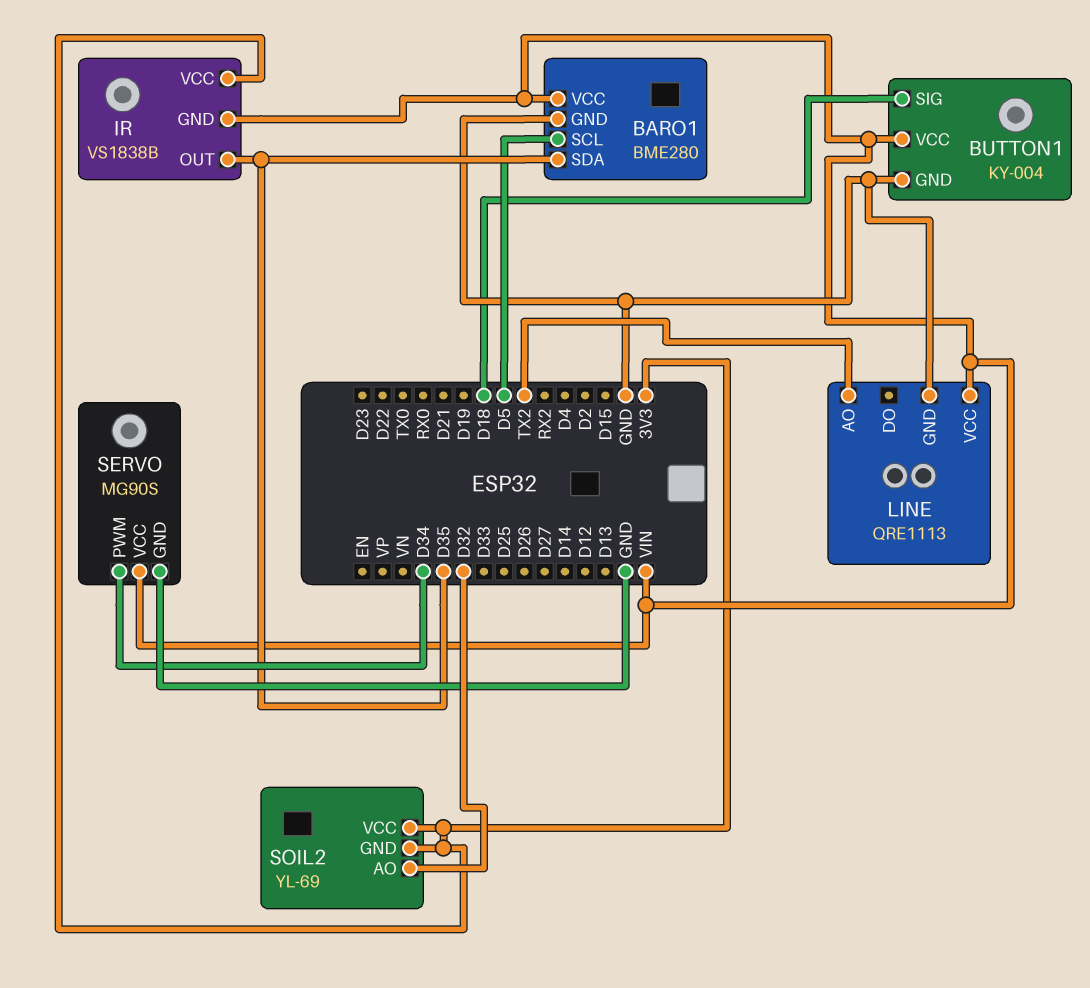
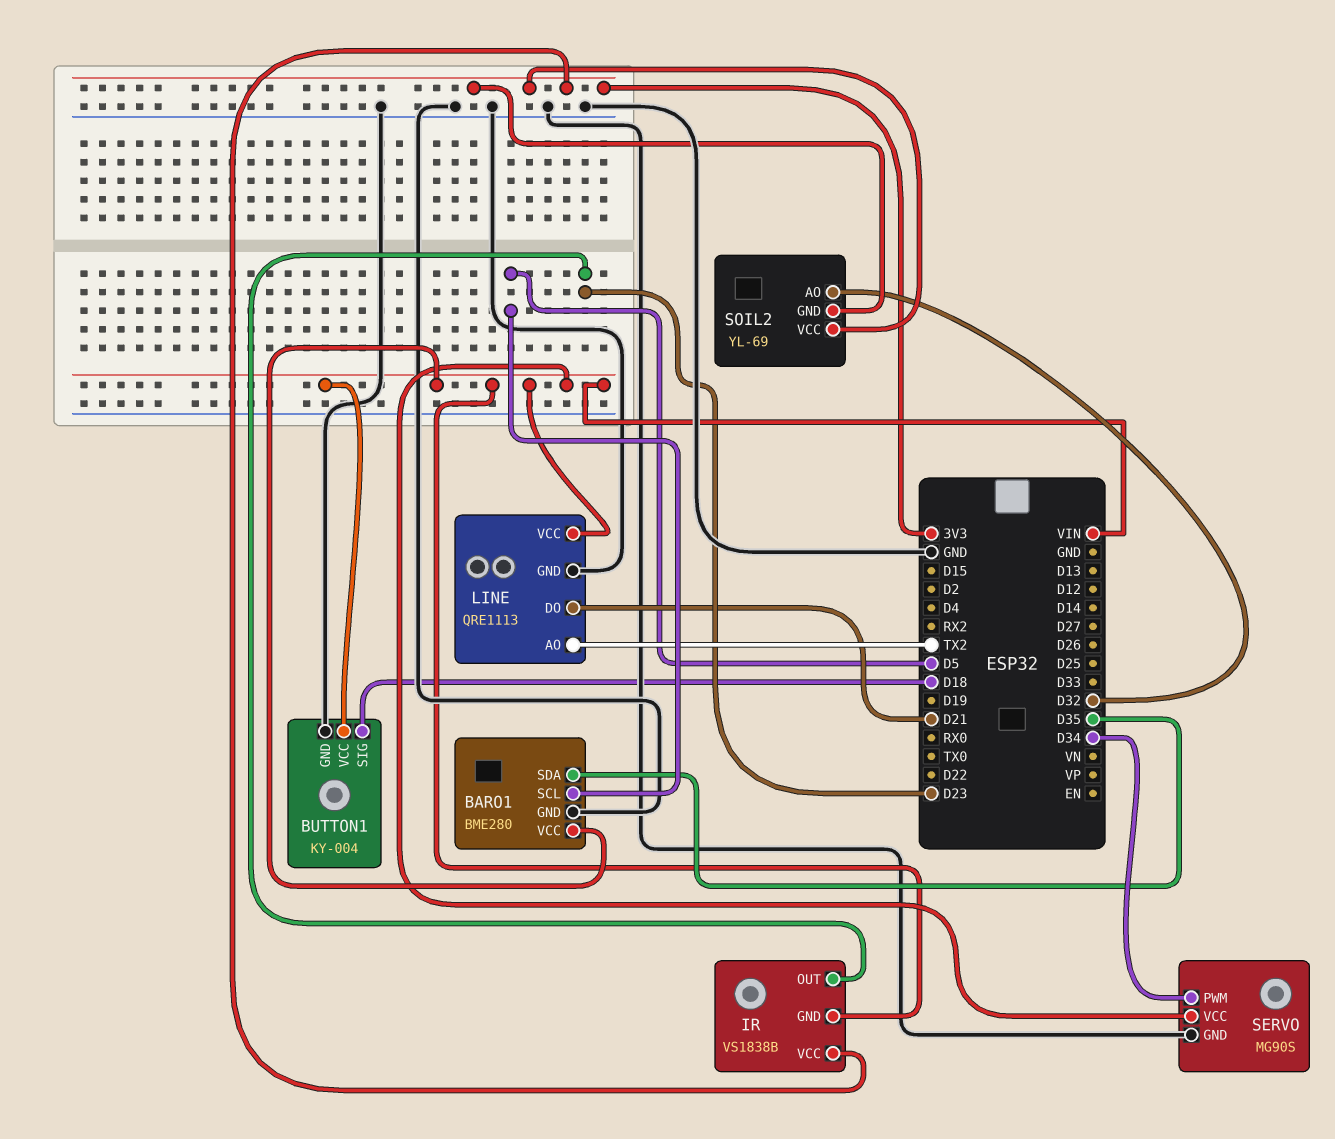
IR pin OUT: D35 -> D23
LINE pin DO: none -> D21

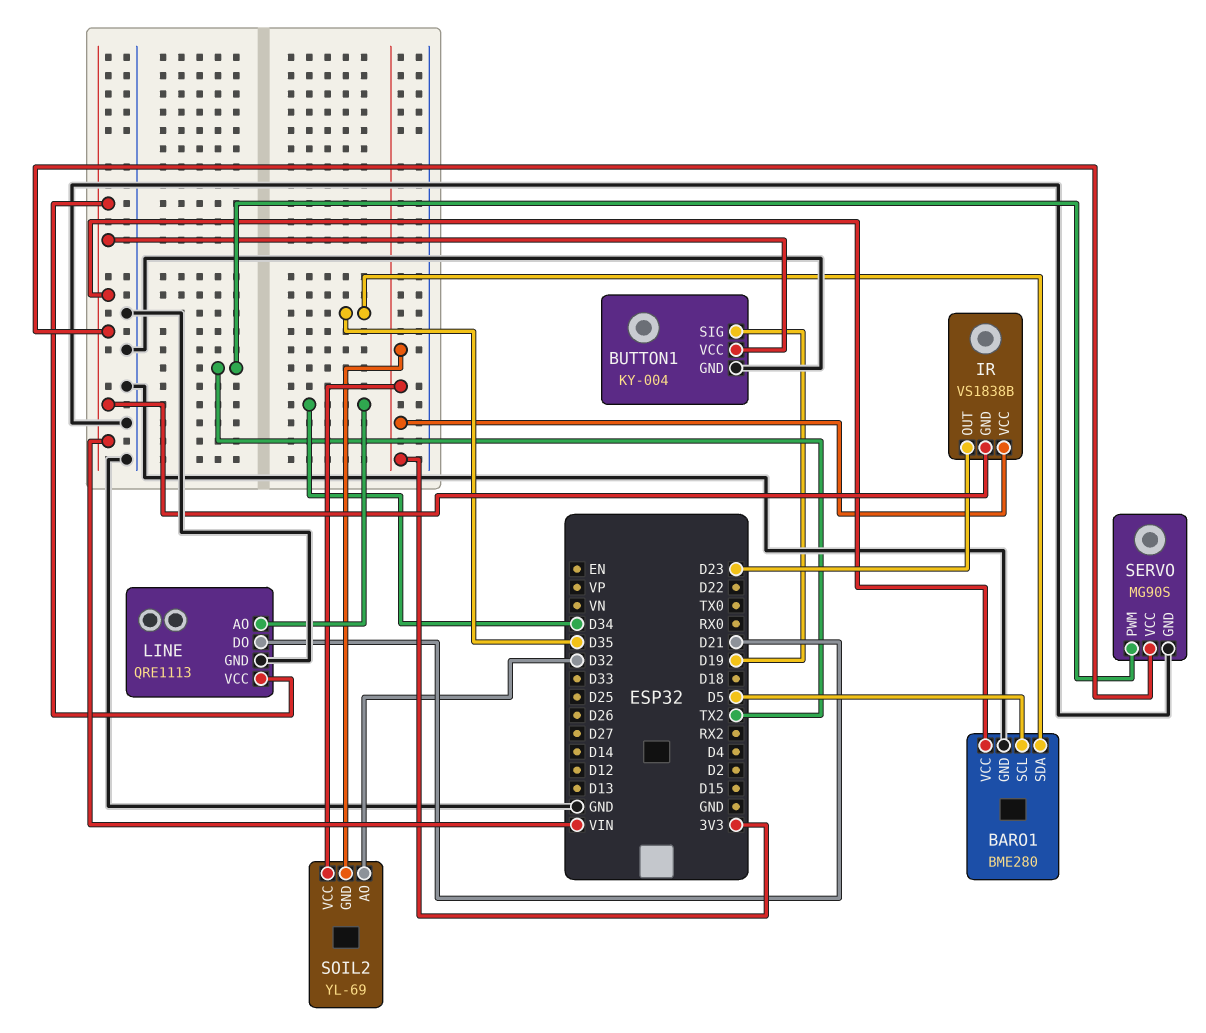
BUTTON1 pin SIG: D18 -> D19
LINE pin AO: TX2 -> D34
SERVO pin PWM: D34 -> TX2

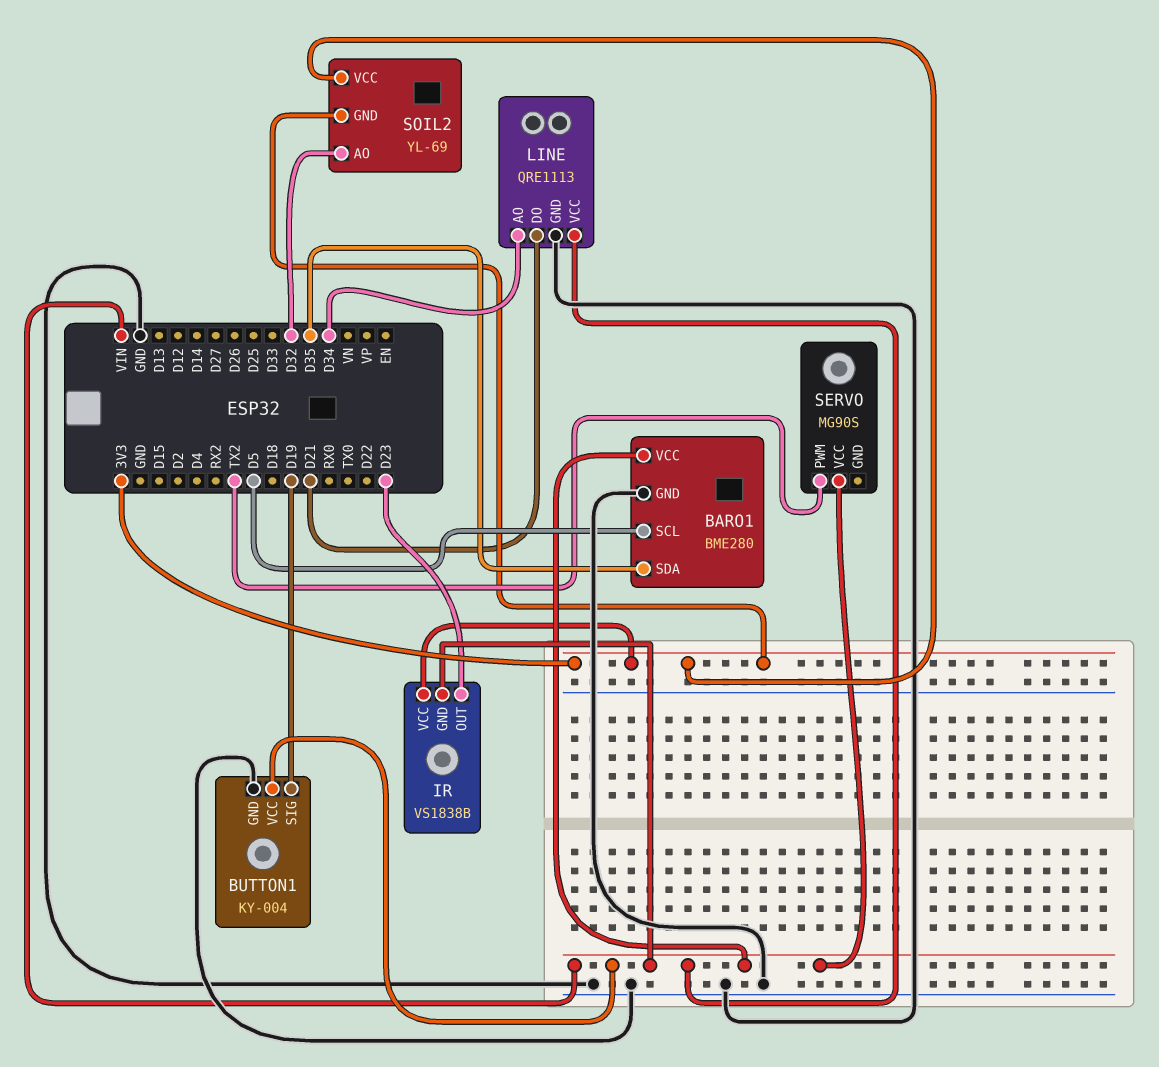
SERVO pin GND: GND -> none

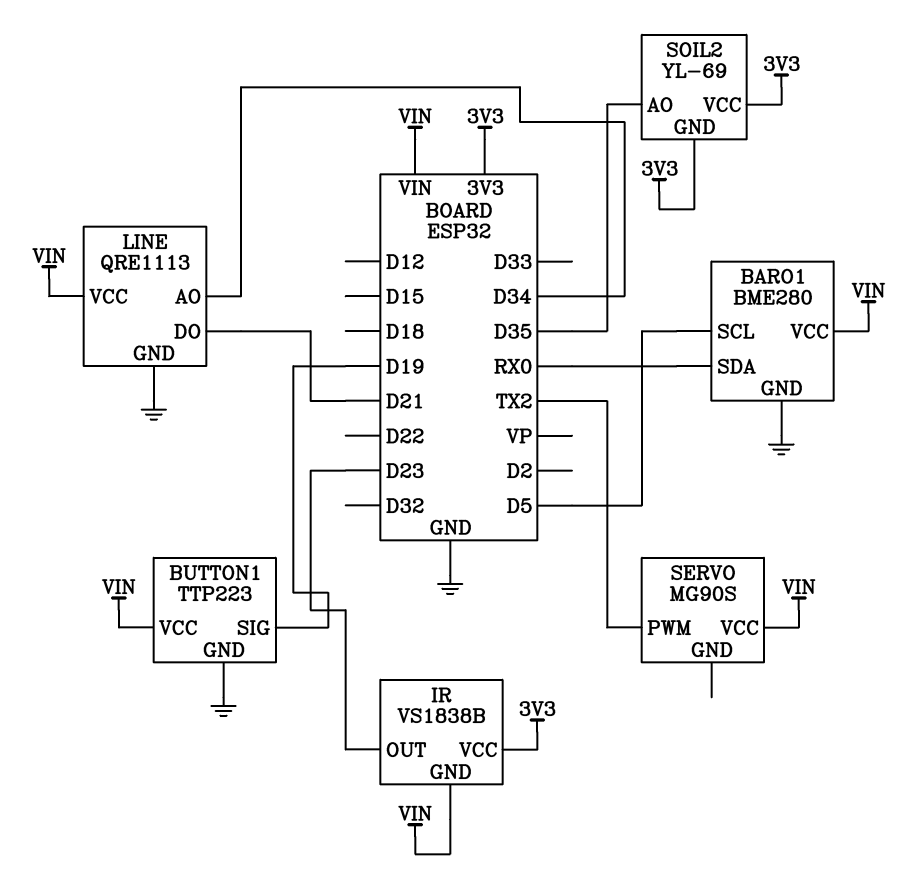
BARO1 pin SDA: D35 -> RX0
BUTTON1: KY-004 -> TTP223
SOIL2 pin AO: D32 -> D35

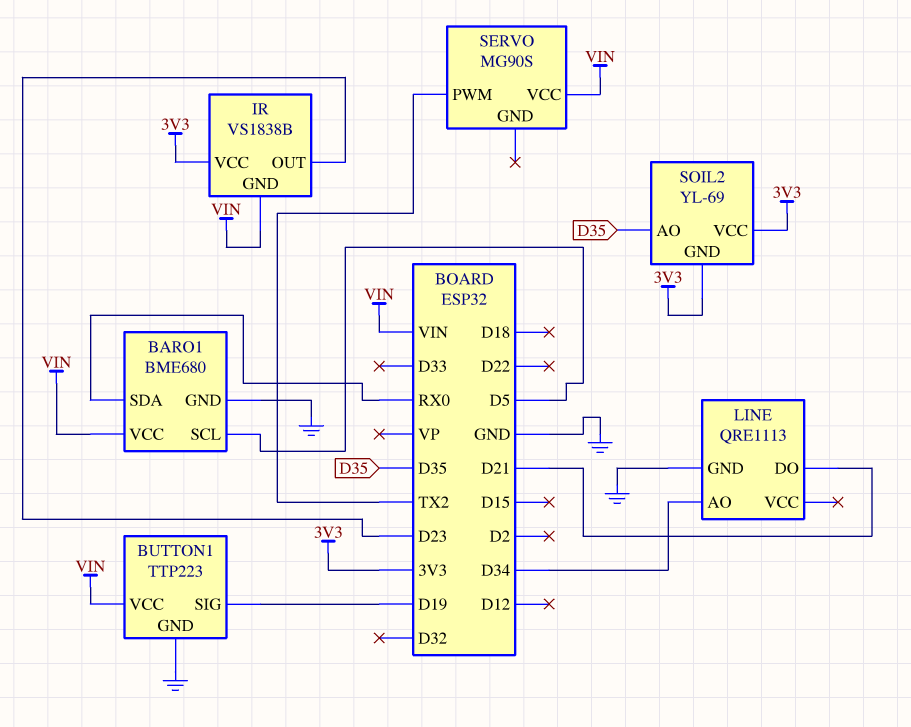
BARO1: BME280 -> BME680
LINE pin VCC: VIN -> none

